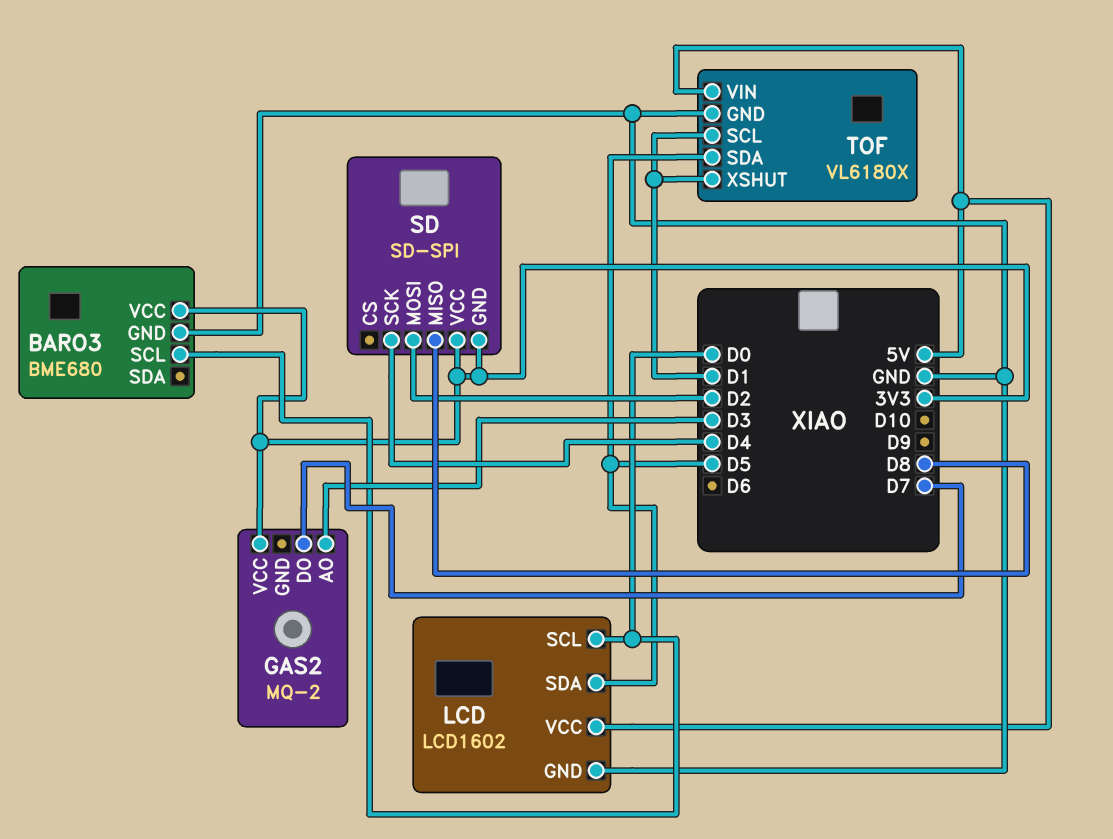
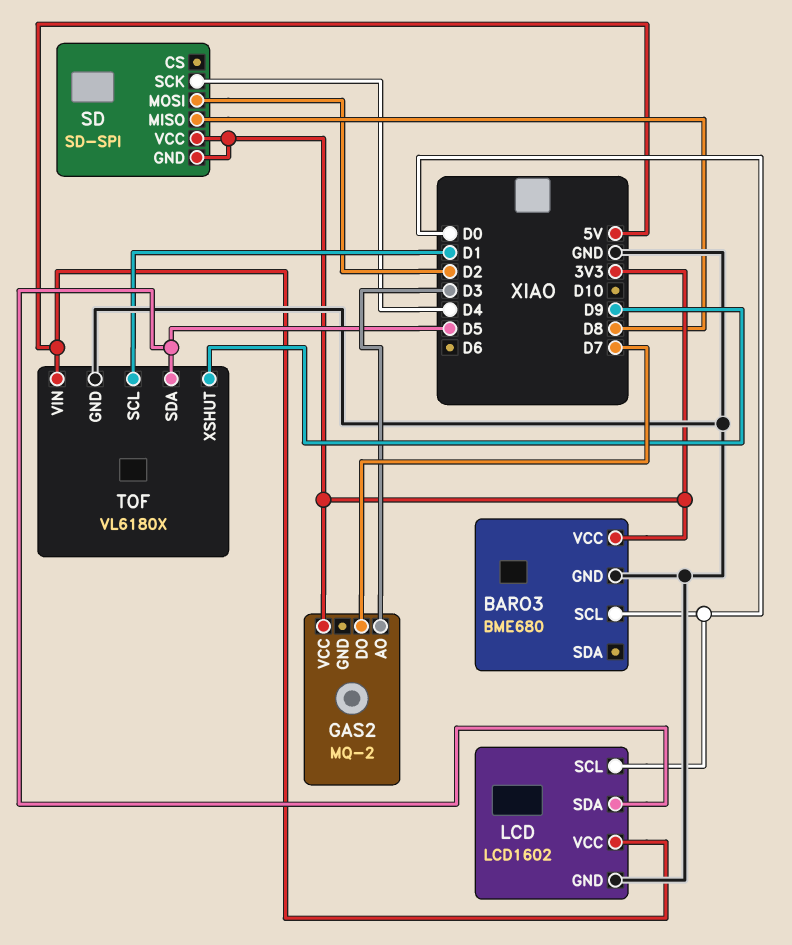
TOF pin XSHUT: D1 -> D9

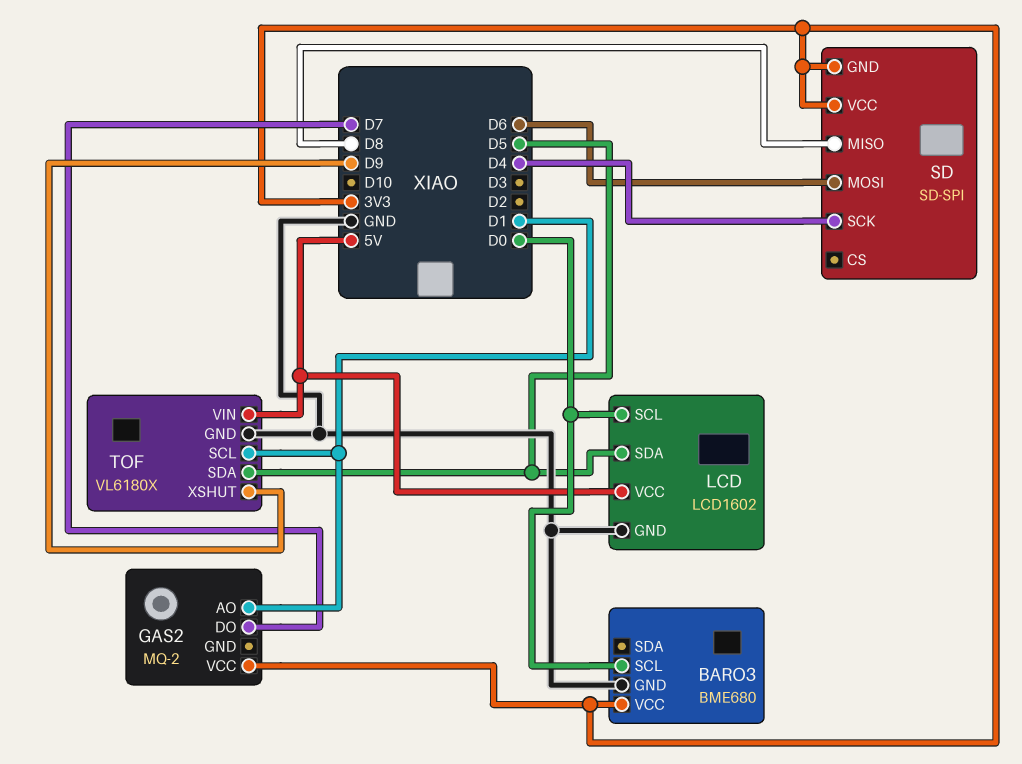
GAS2 pin AO: D3 -> D1
SD pin MOSI: D2 -> D6

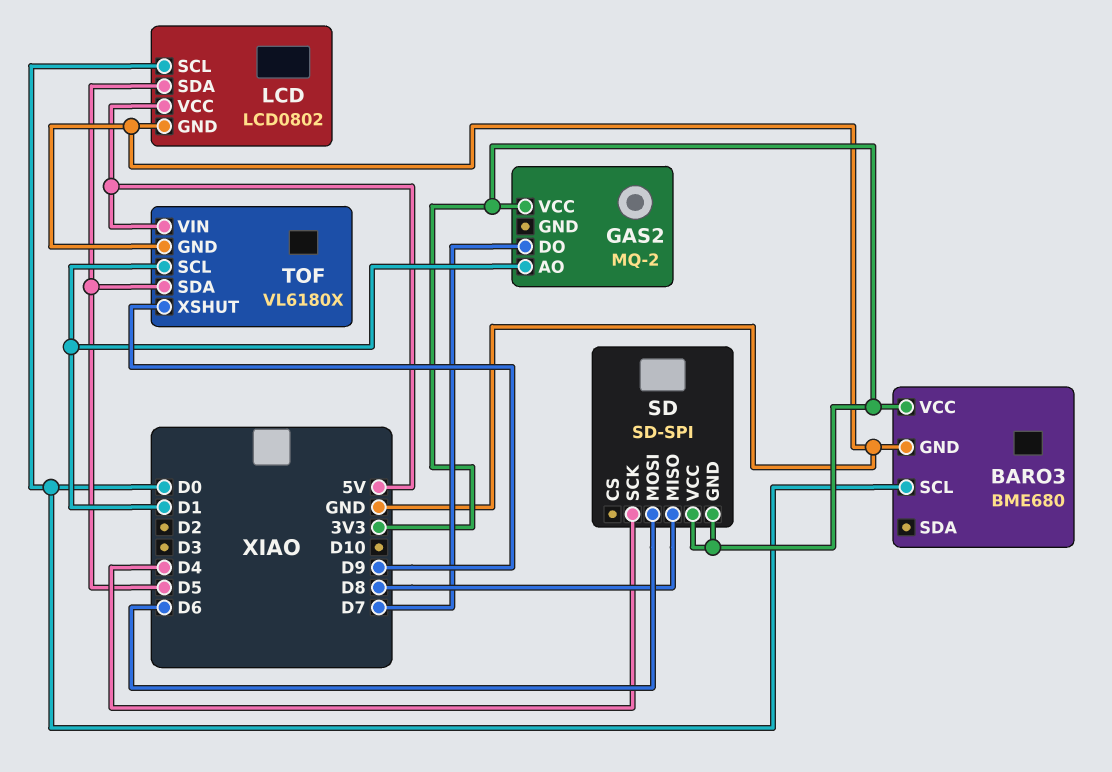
LCD: LCD1602 -> LCD0802

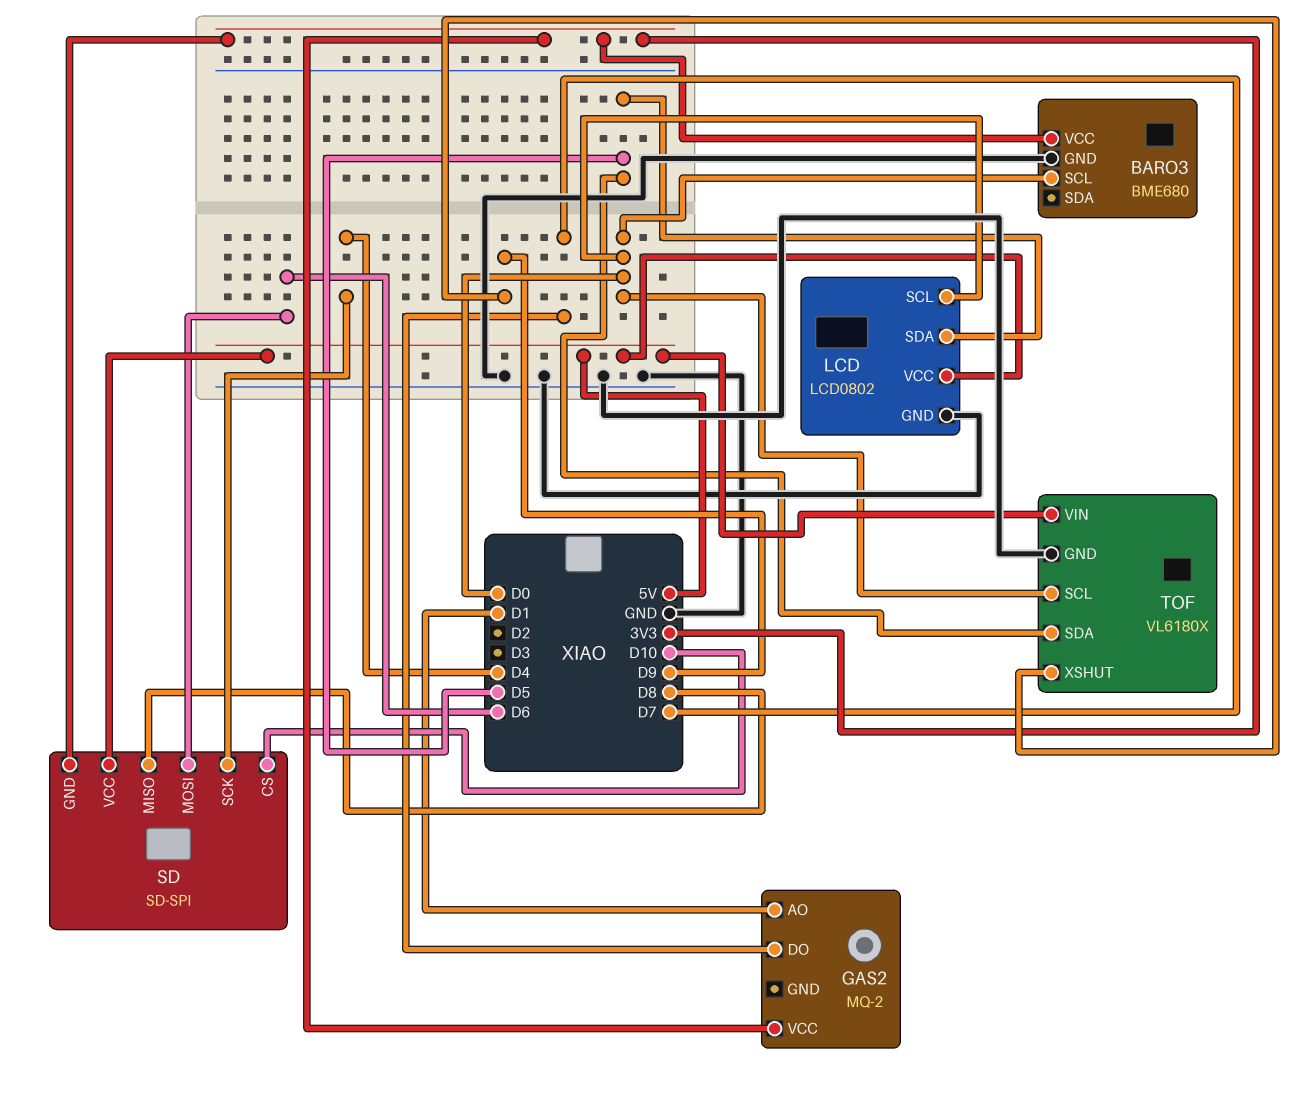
SD pin CS: none -> D10
SD pin VCC: 3V3 -> 5V
TOF pin SCL: D1 -> D0

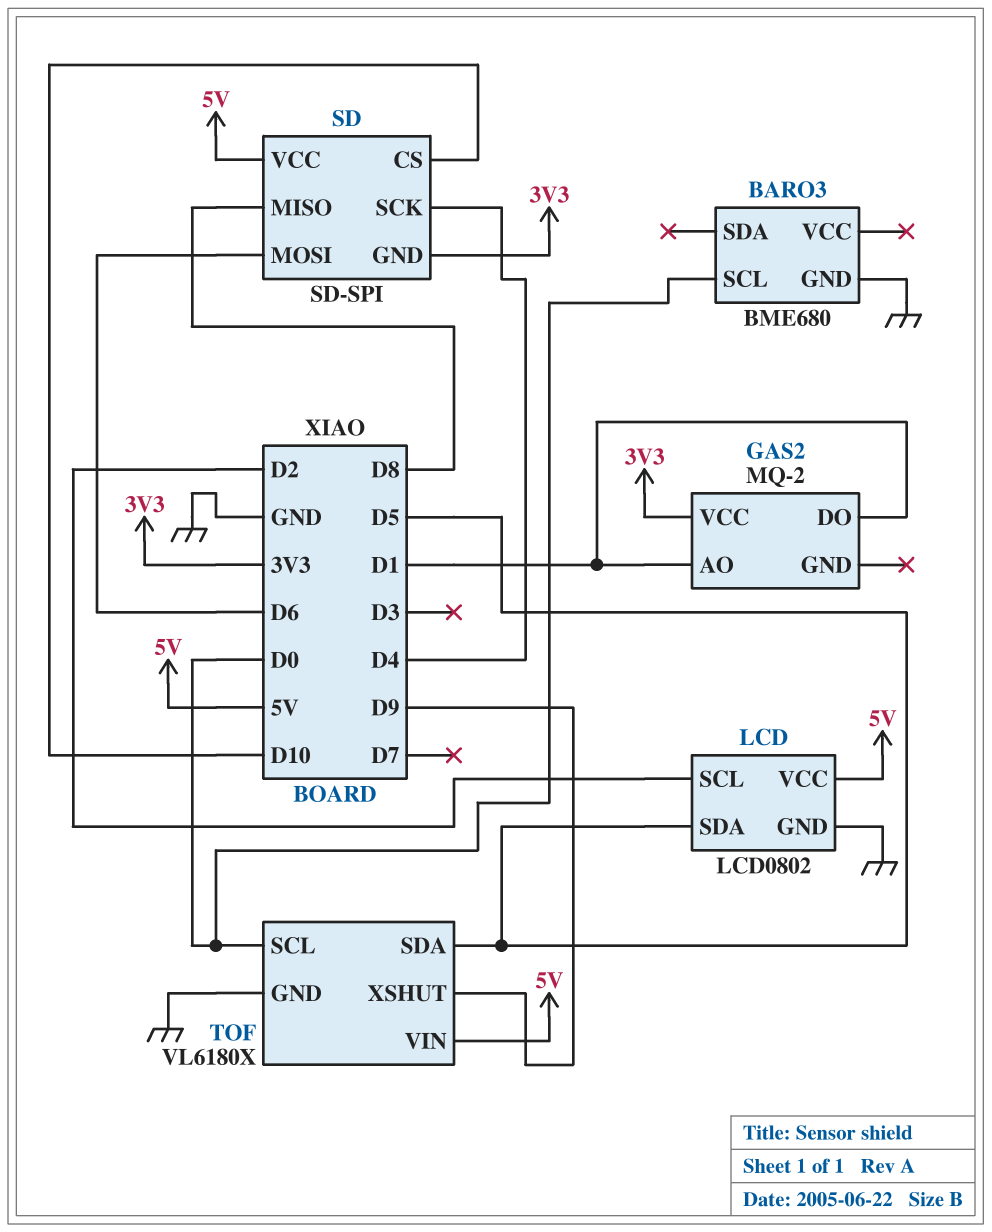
BARO3 pin VCC: 3V3 -> none
GAS2 pin DO: D7 -> D1
LCD pin SCL: D0 -> D2

